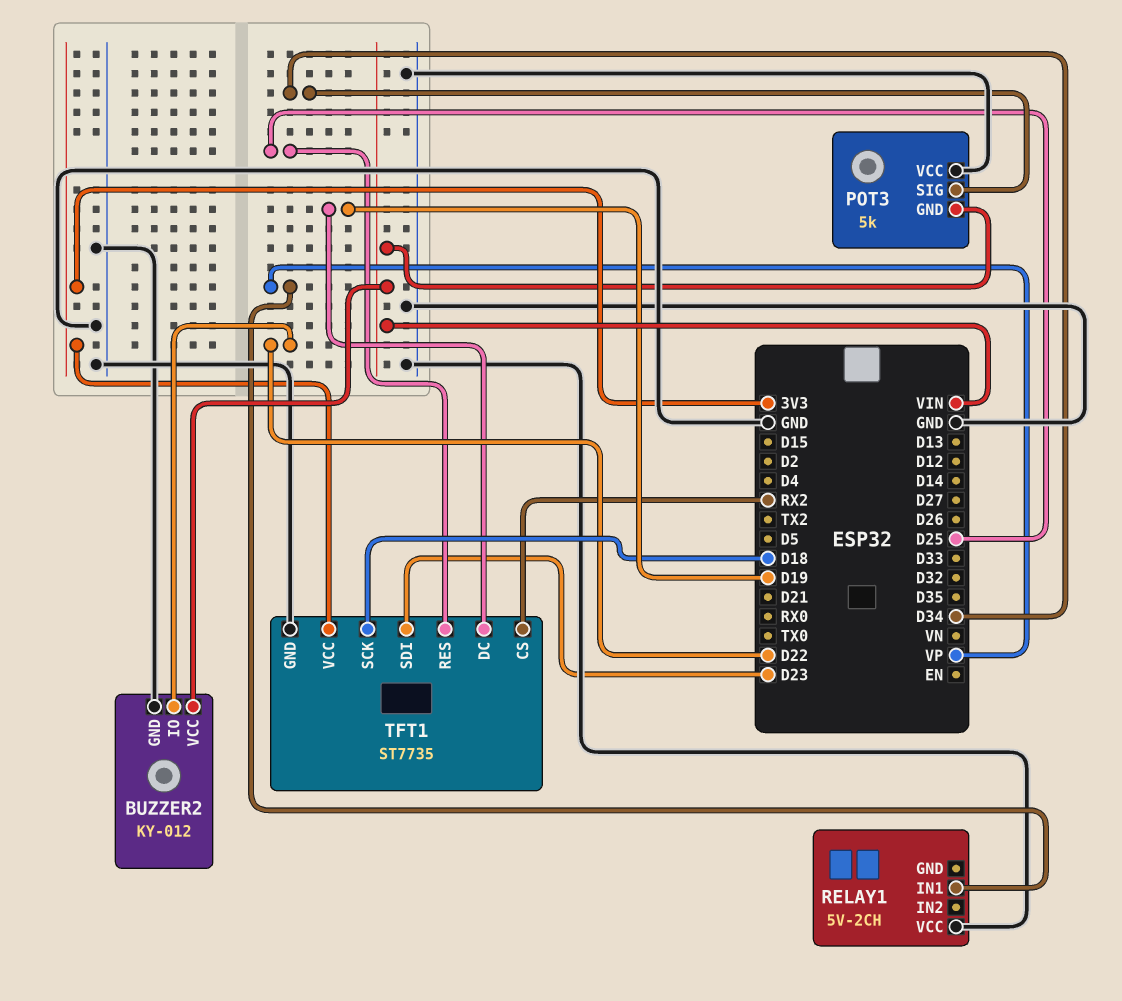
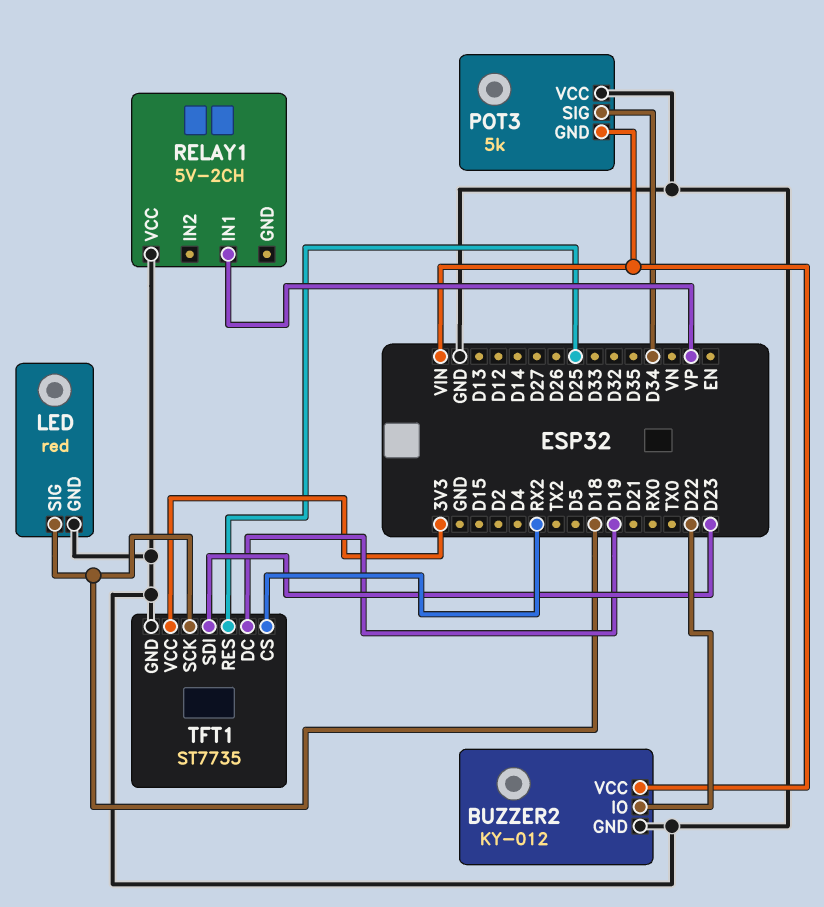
LED: none -> red
LED pin GND: none -> GND
LED pin SIG: none -> D18

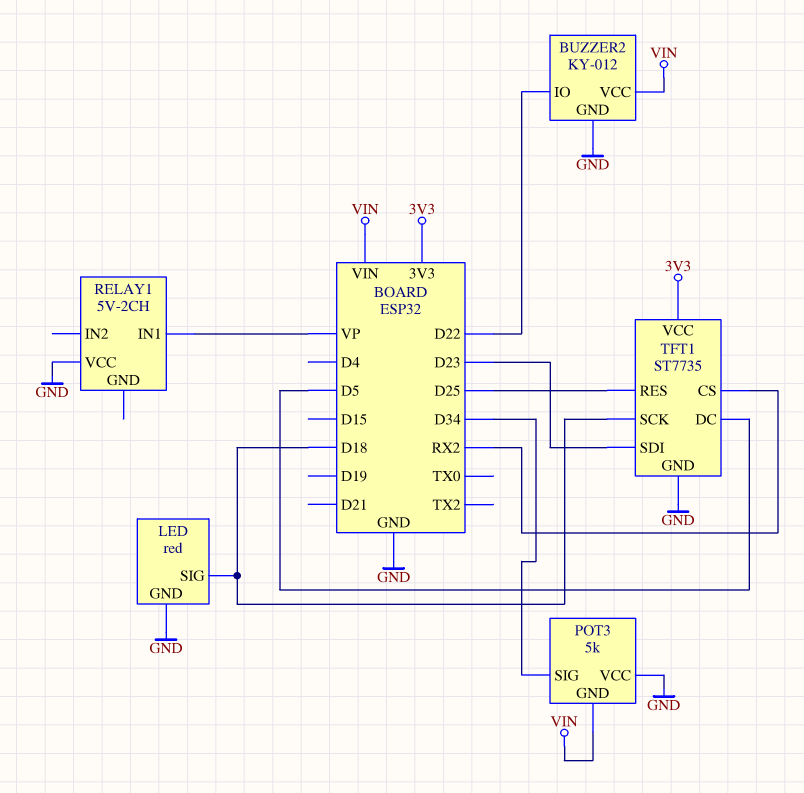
TFT1 pin DC: D19 -> D5

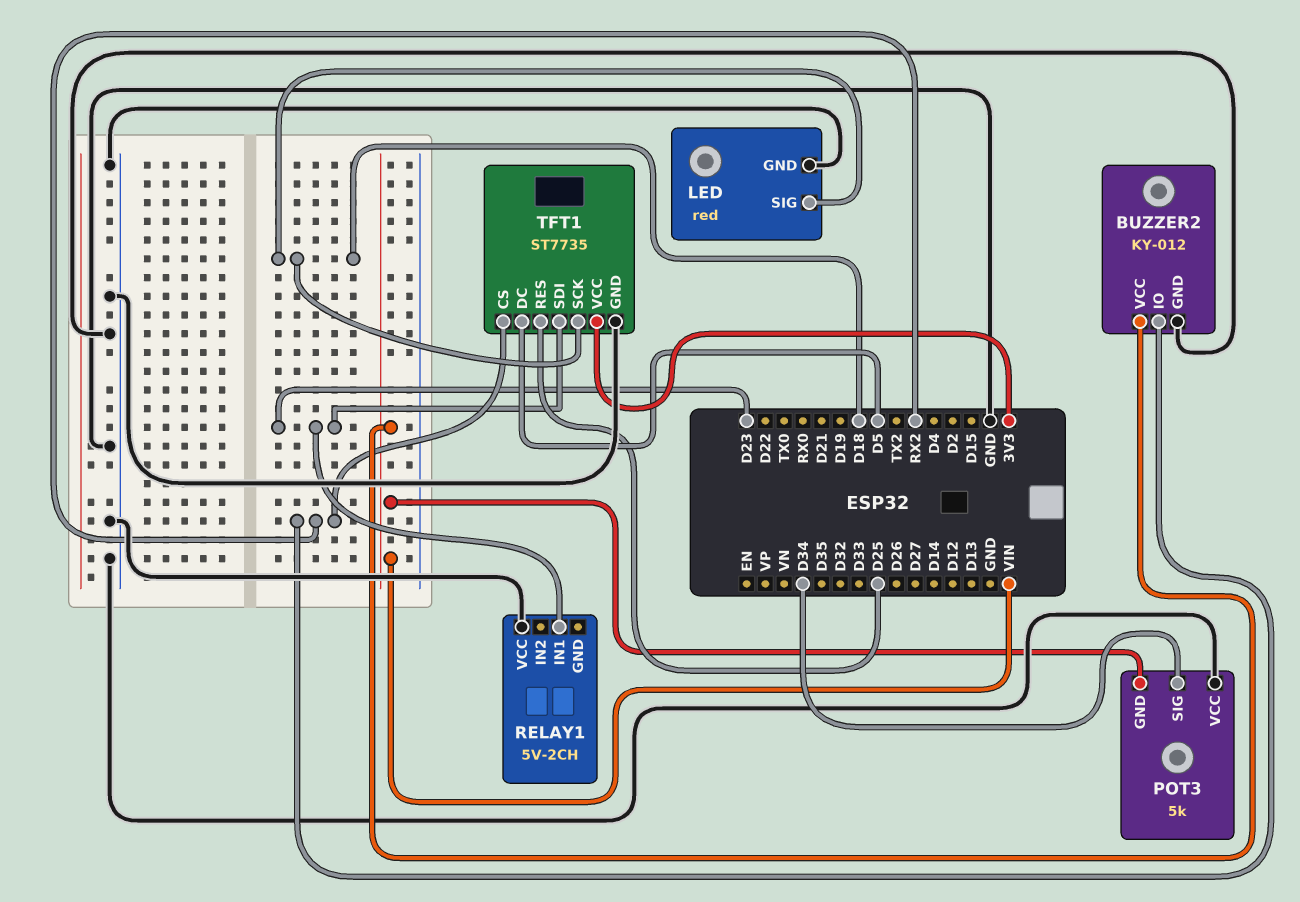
BUZZER2 pin IO: D22 -> RX2
RELAY1 pin IN1: VP -> D23

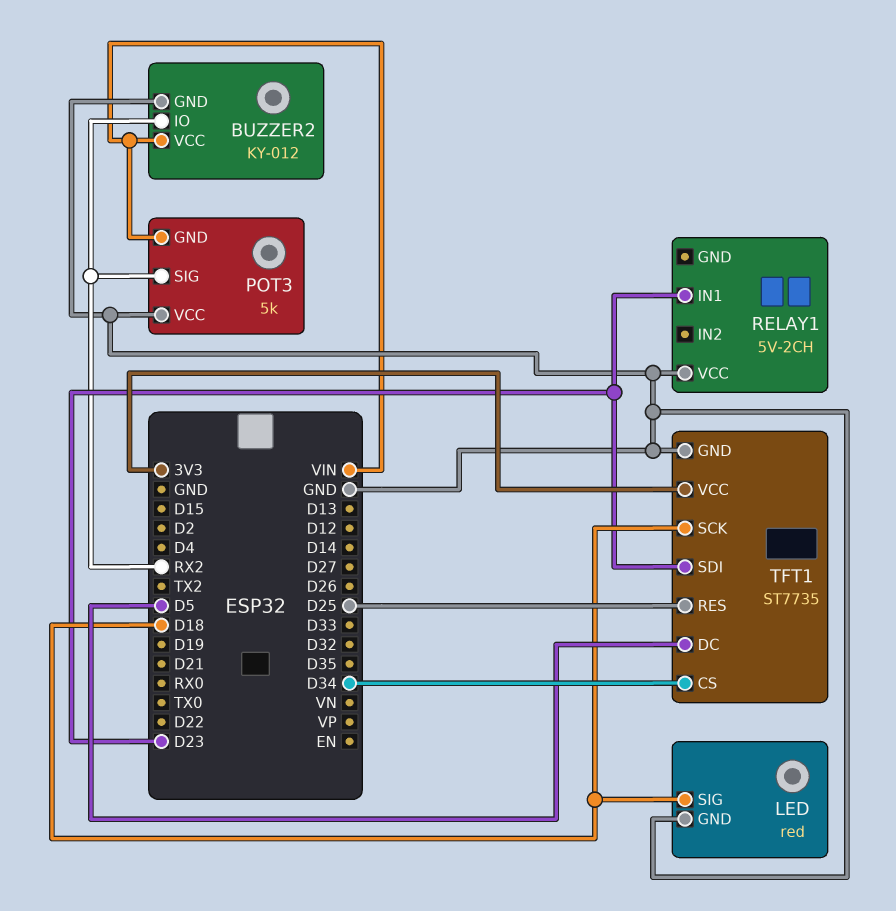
POT3 pin SIG: D34 -> RX2
TFT1 pin CS: RX2 -> D34

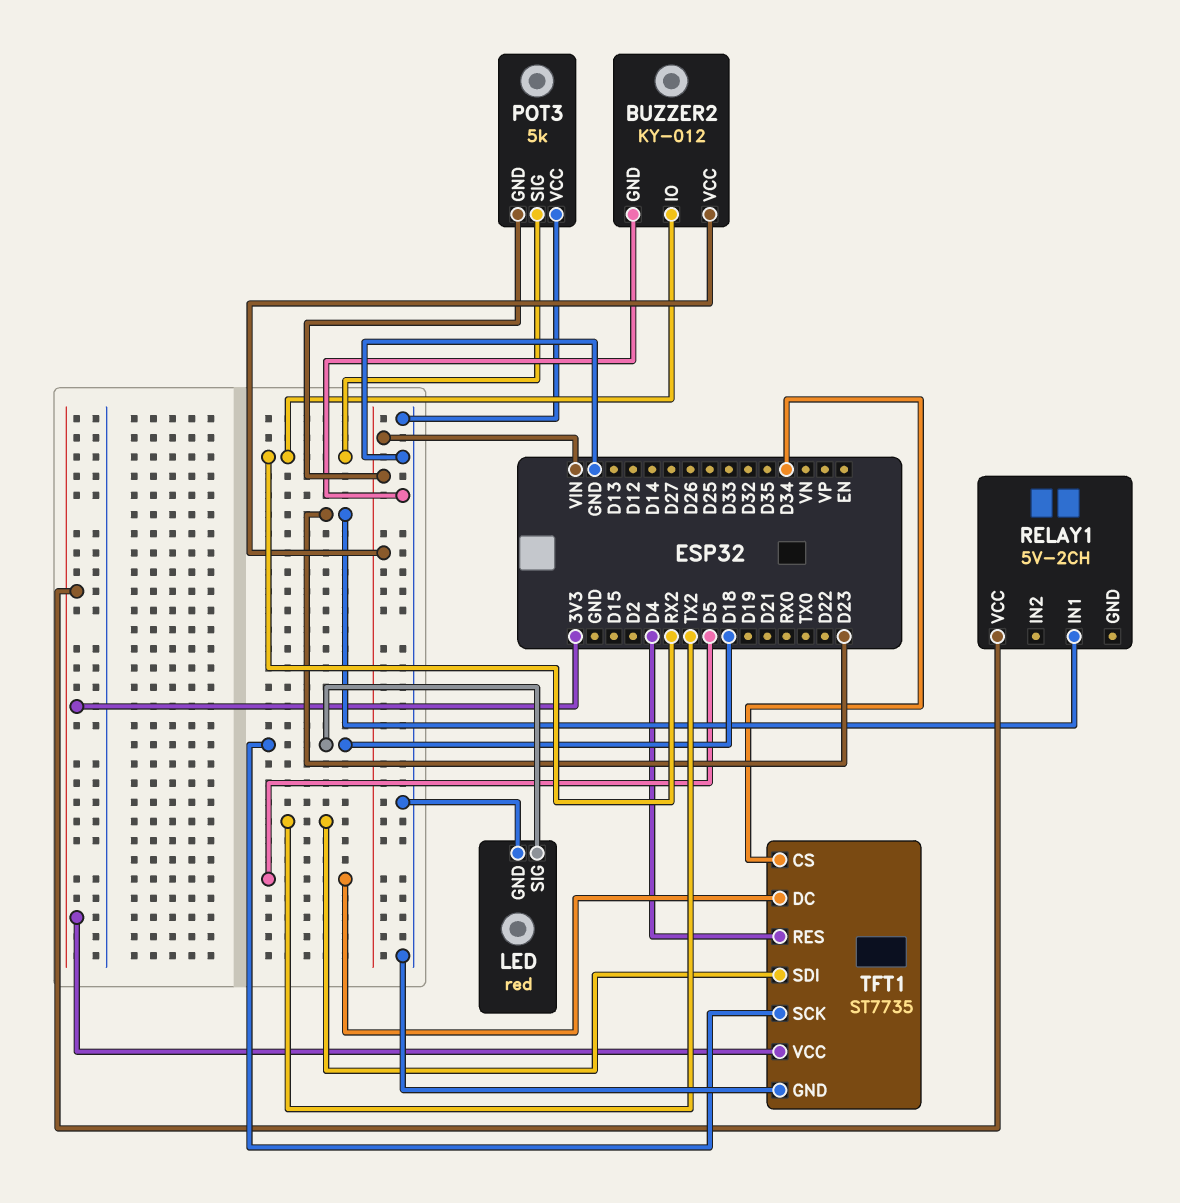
RELAY1 pin VCC: GND -> 3V3
TFT1 pin RES: D25 -> D4
TFT1 pin SDI: D23 -> TX2

